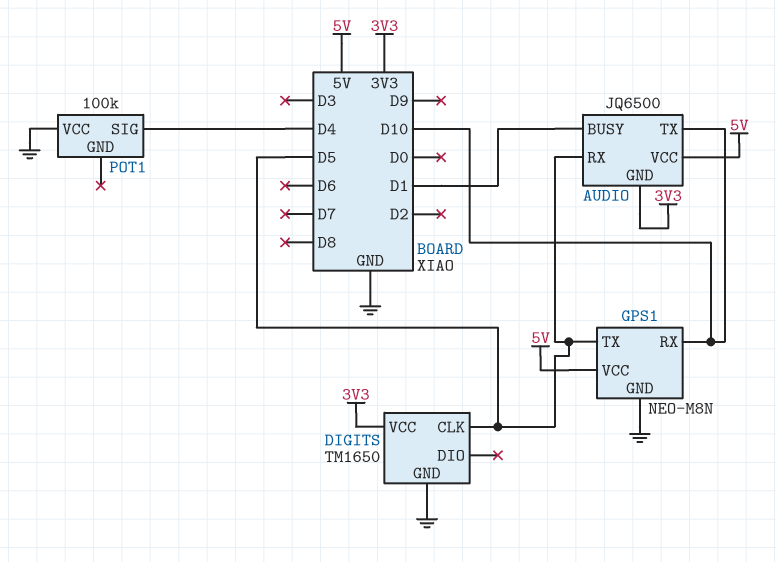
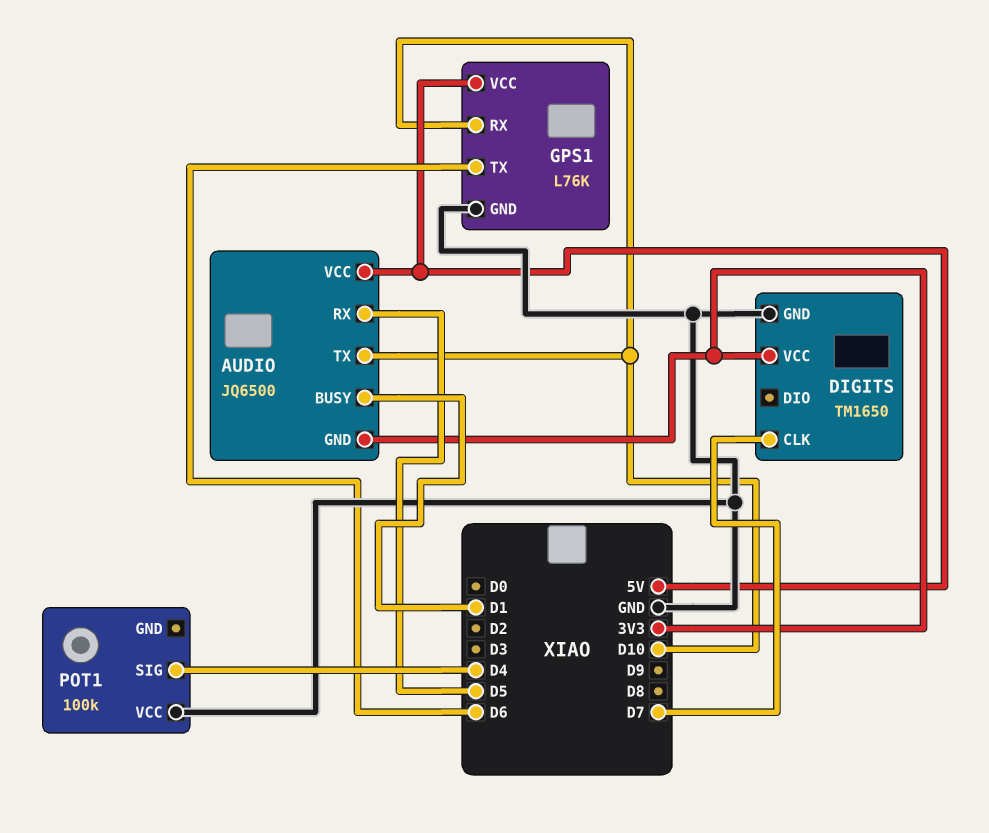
DIGITS pin CLK: D5 -> D7
GPS1: NEO-M8N -> L76K
GPS1 pin TX: D5 -> D6

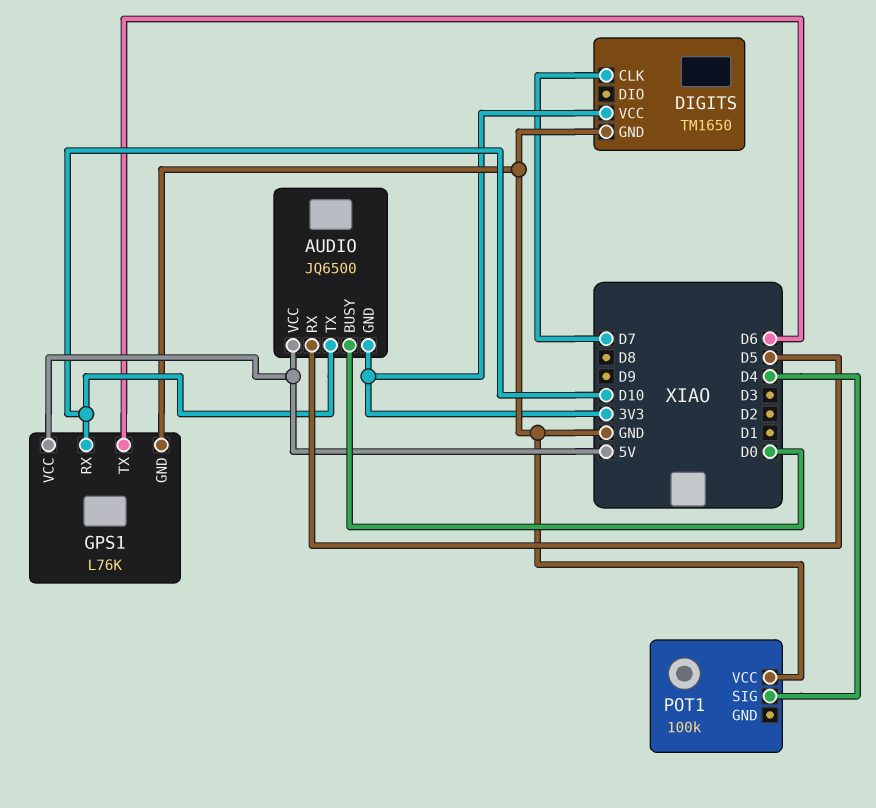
AUDIO pin BUSY: D1 -> D0

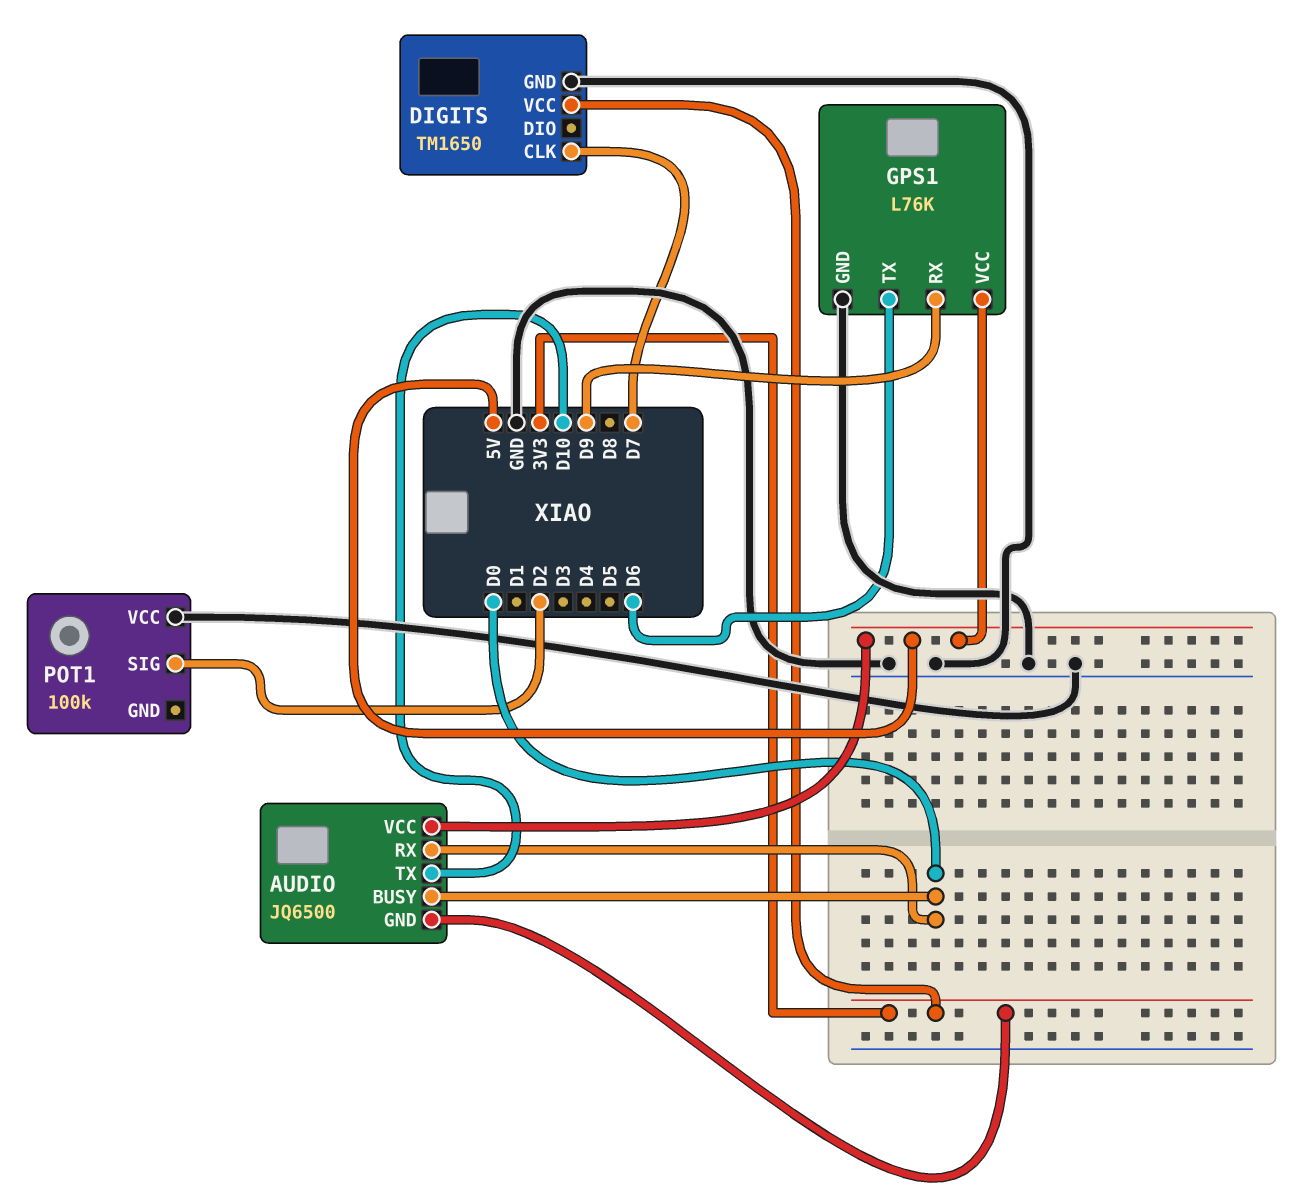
AUDIO pin RX: D5 -> D0
GPS1 pin RX: D10 -> D9
POT1 pin SIG: D4 -> D2

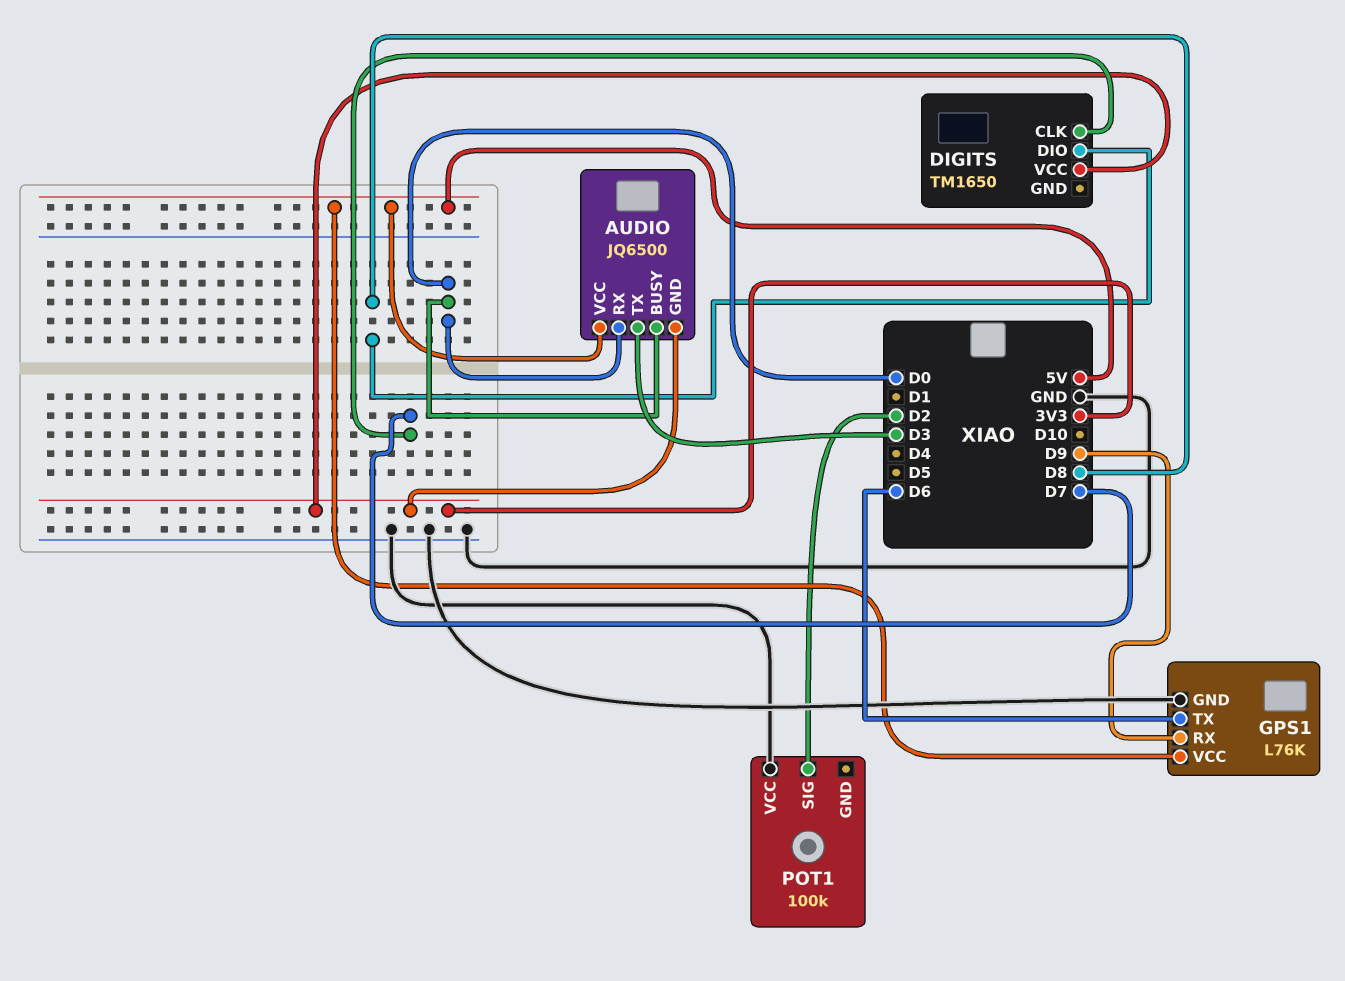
AUDIO pin TX: D10 -> D3
DIGITS pin DIO: none -> D8
DIGITS pin GND: GND -> none

